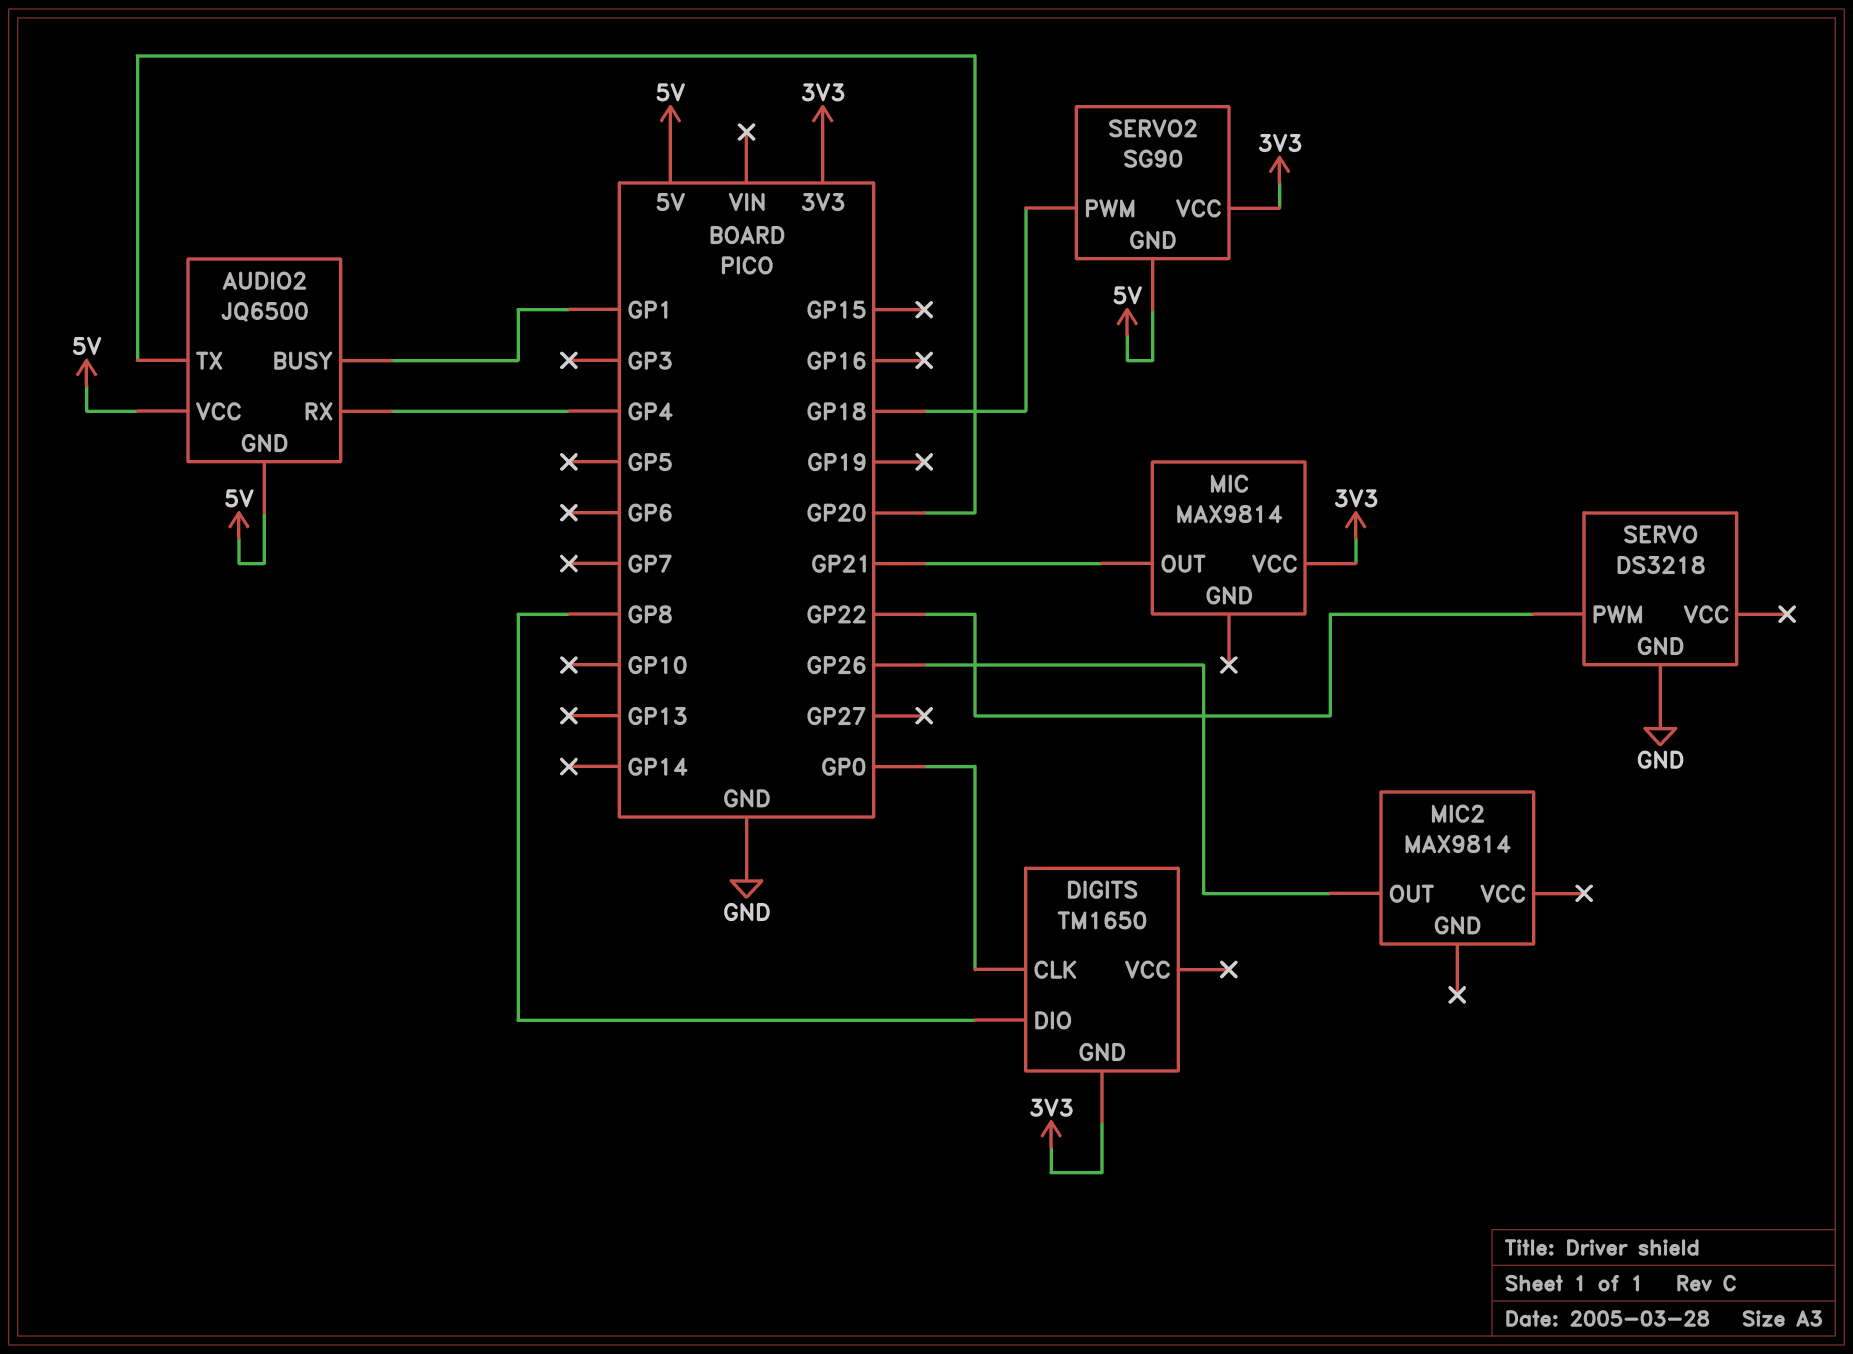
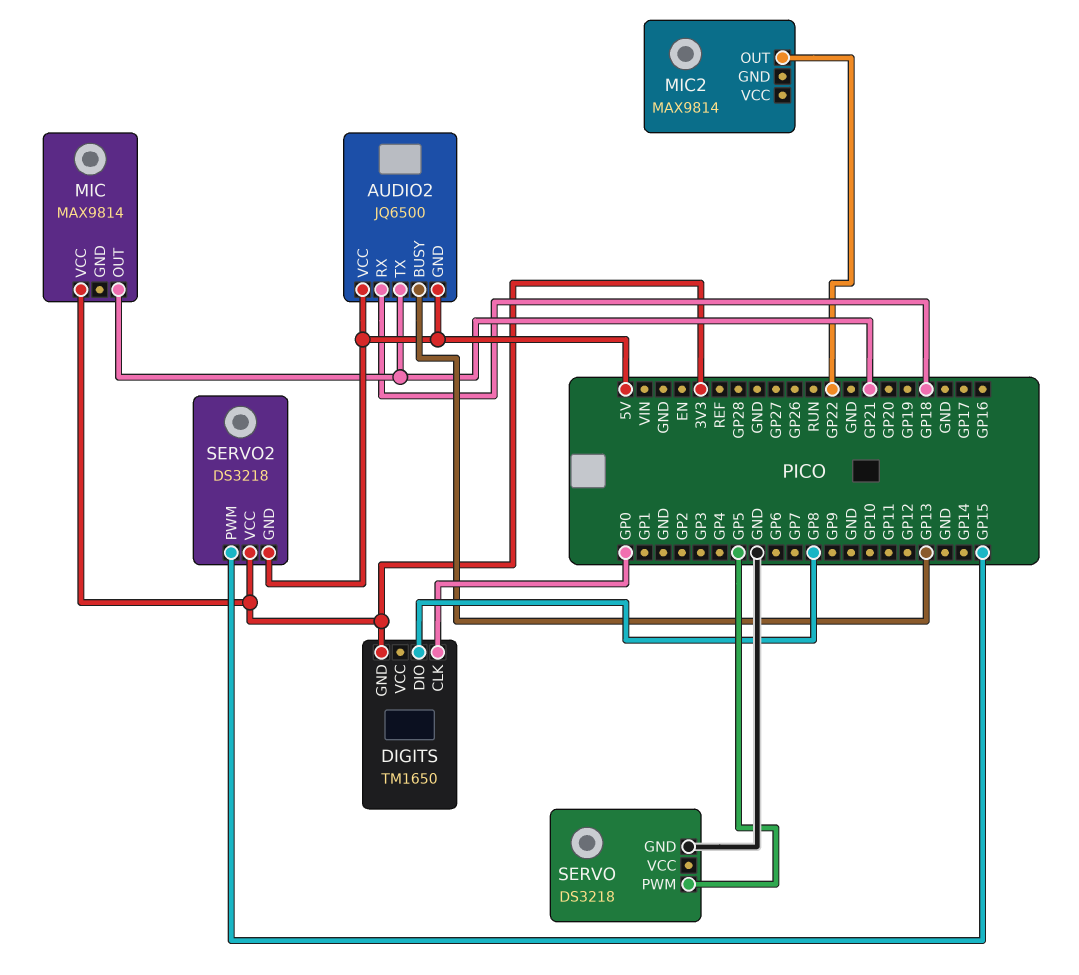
AUDIO2 pin BUSY: GP1 -> GP13
AUDIO2 pin RX: GP4 -> GP18
AUDIO2 pin TX: GP20 -> GP21
MIC2 pin OUT: GP26 -> GP22
SERVO pin PWM: GP22 -> GP5
SERVO2: SG90 -> DS3218
SERVO2 pin PWM: GP18 -> GP15

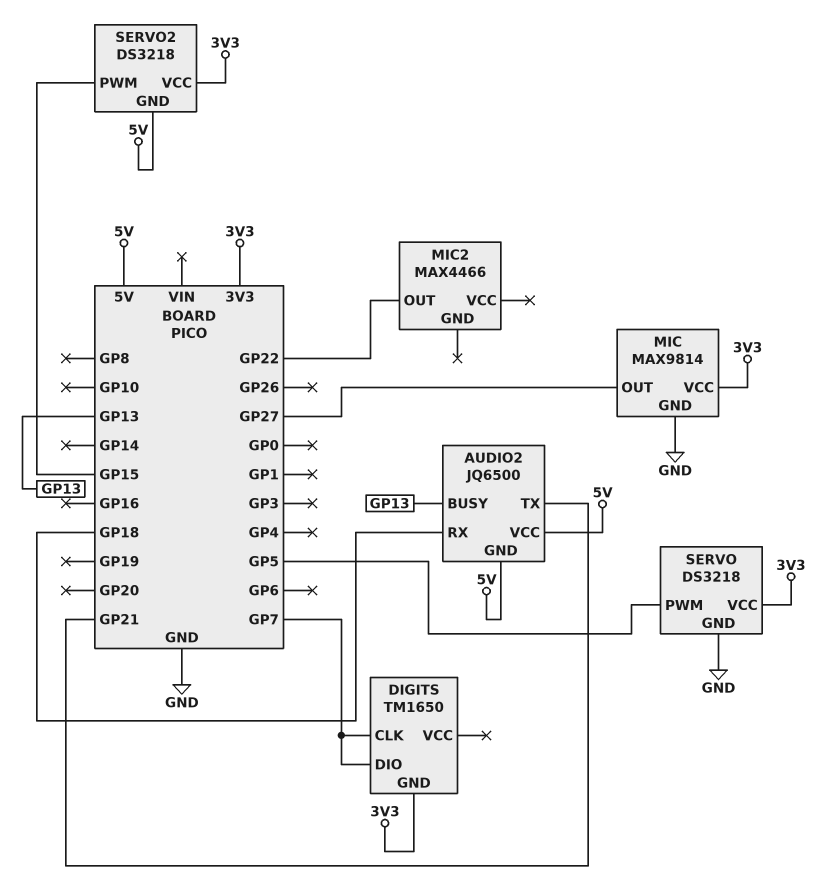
DIGITS pin CLK: GP0 -> GP7
DIGITS pin DIO: GP8 -> GP7
MIC pin GND: none -> GND
MIC pin OUT: GP21 -> GP27
MIC2: MAX9814 -> MAX4466
SERVO pin VCC: none -> 3V3

